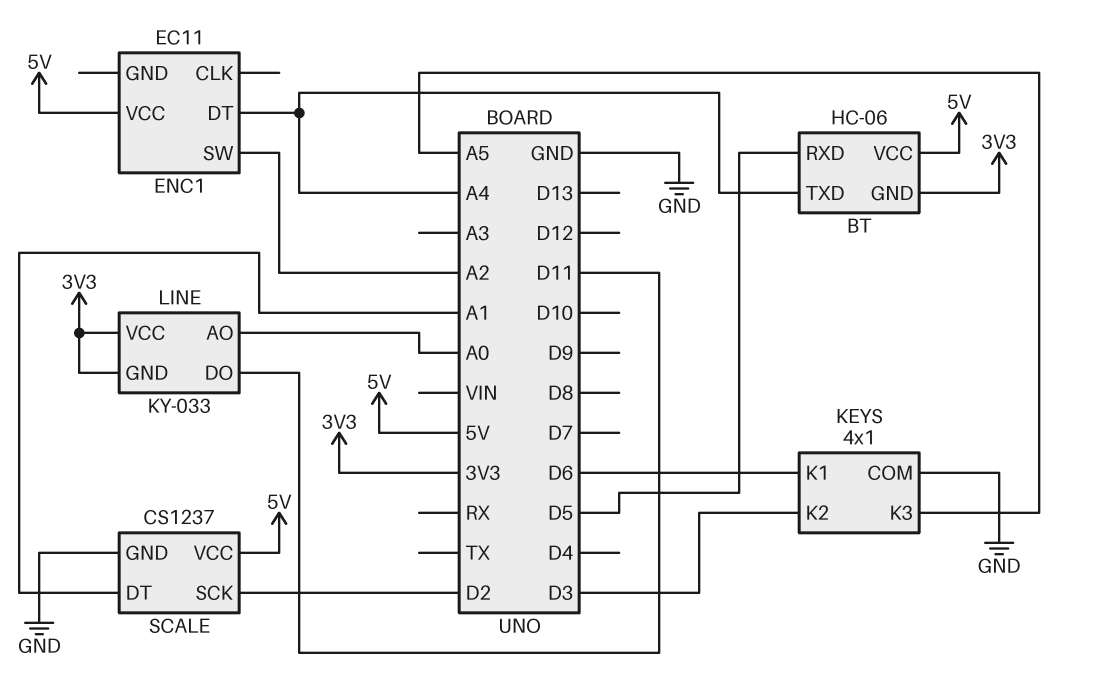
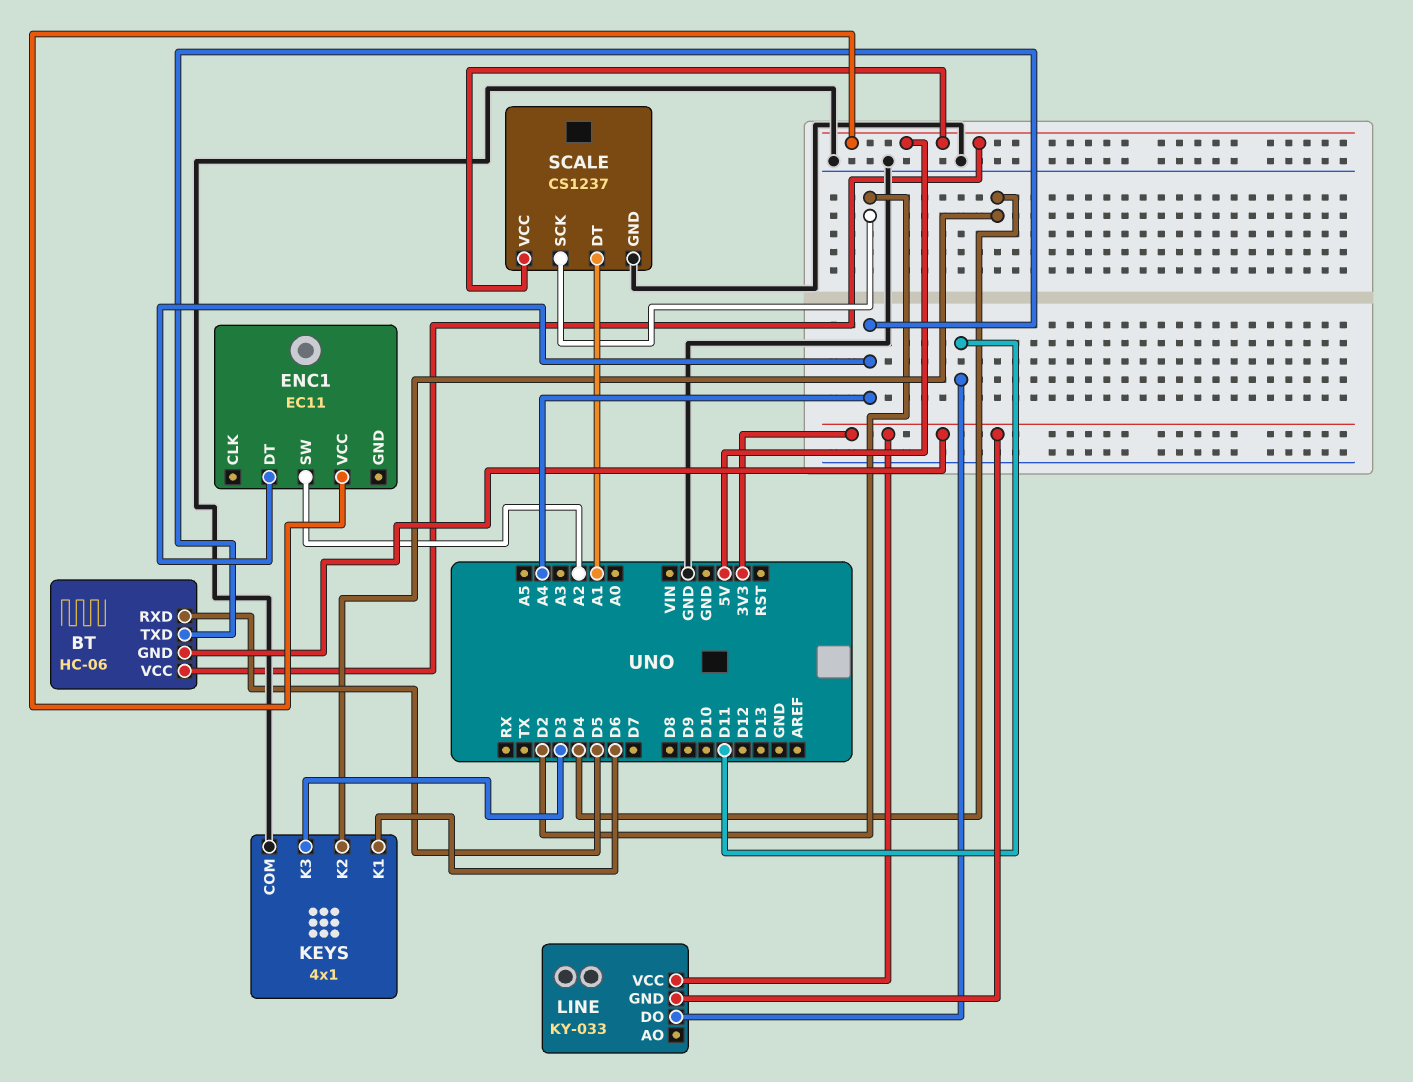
KEYS pin K2: D3 -> D4
KEYS pin K3: A5 -> D3
LINE pin AO: A0 -> none

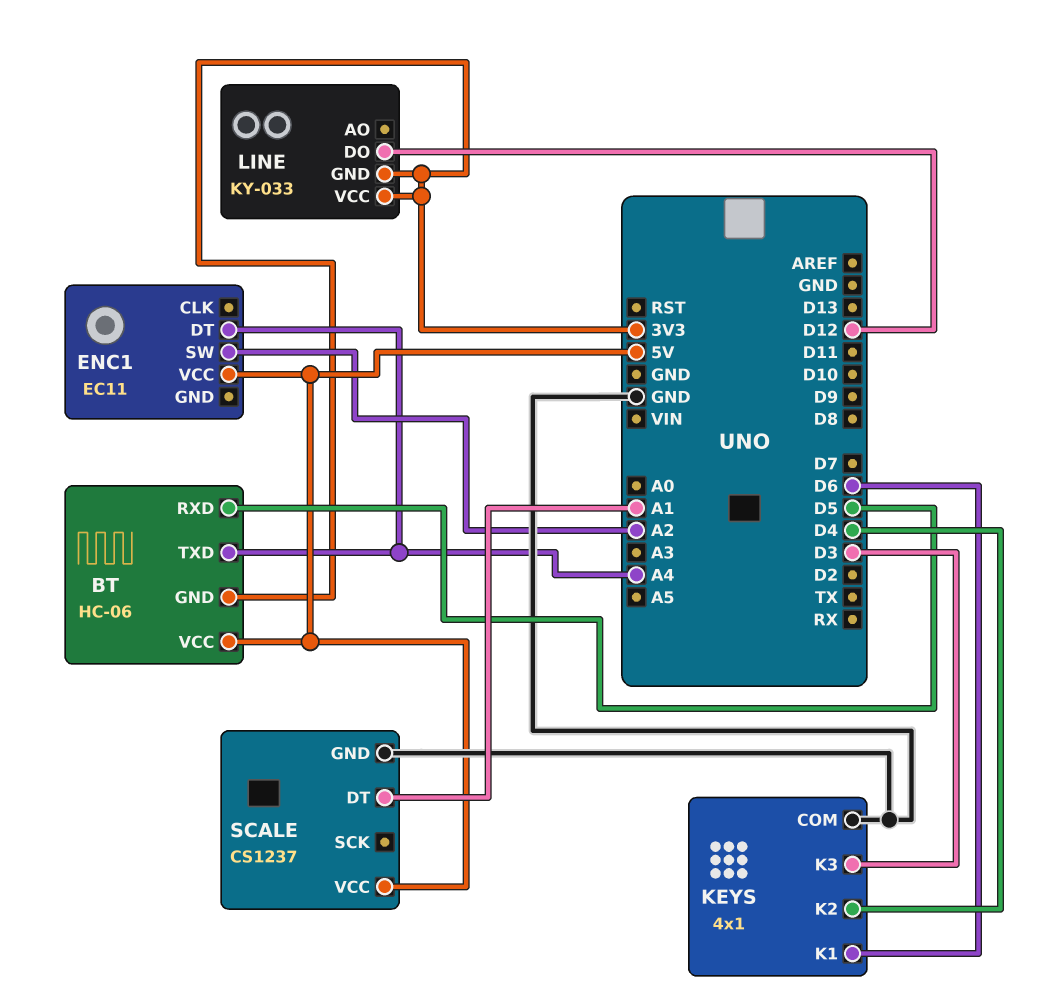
LINE pin DO: D11 -> D12
SCALE pin SCK: D2 -> none

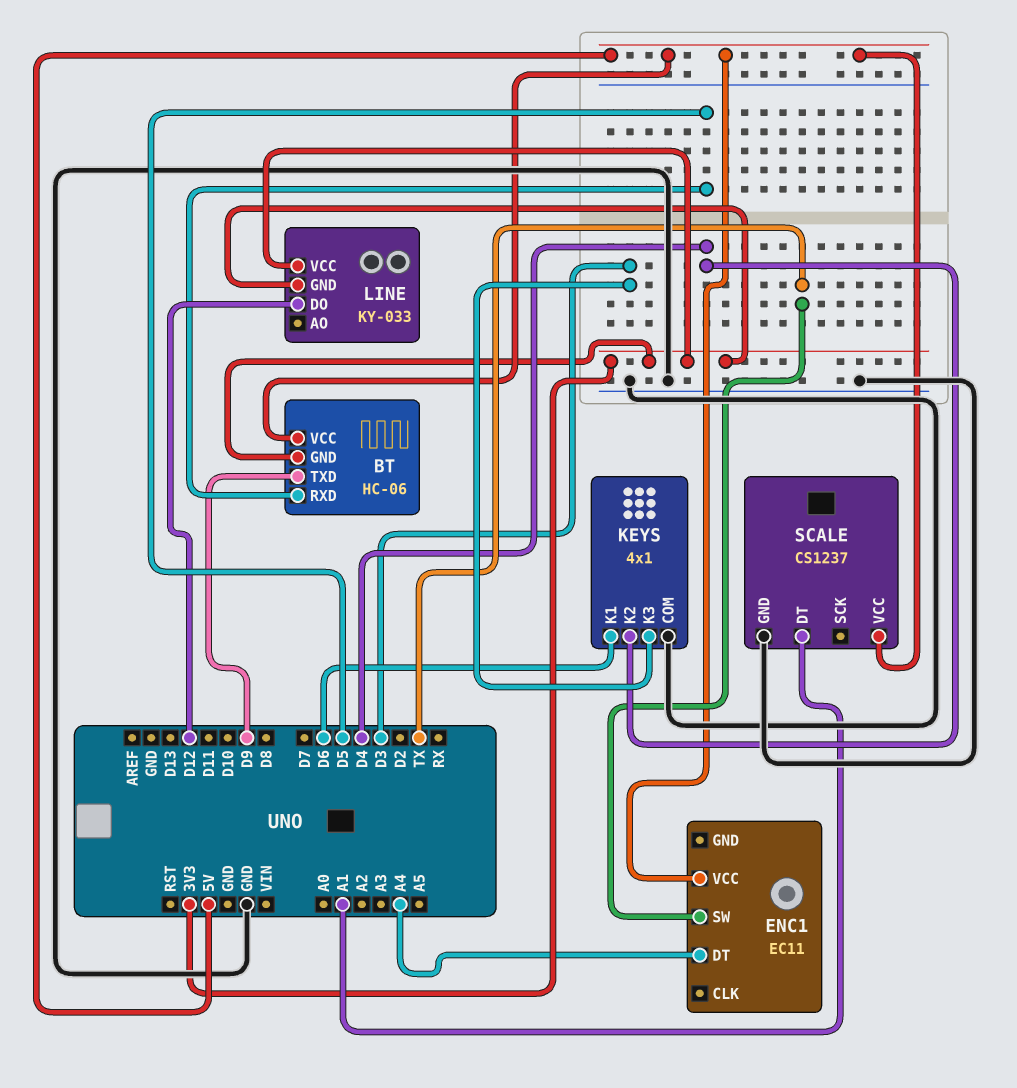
BT pin TXD: A4 -> D9
ENC1 pin SW: A2 -> TX

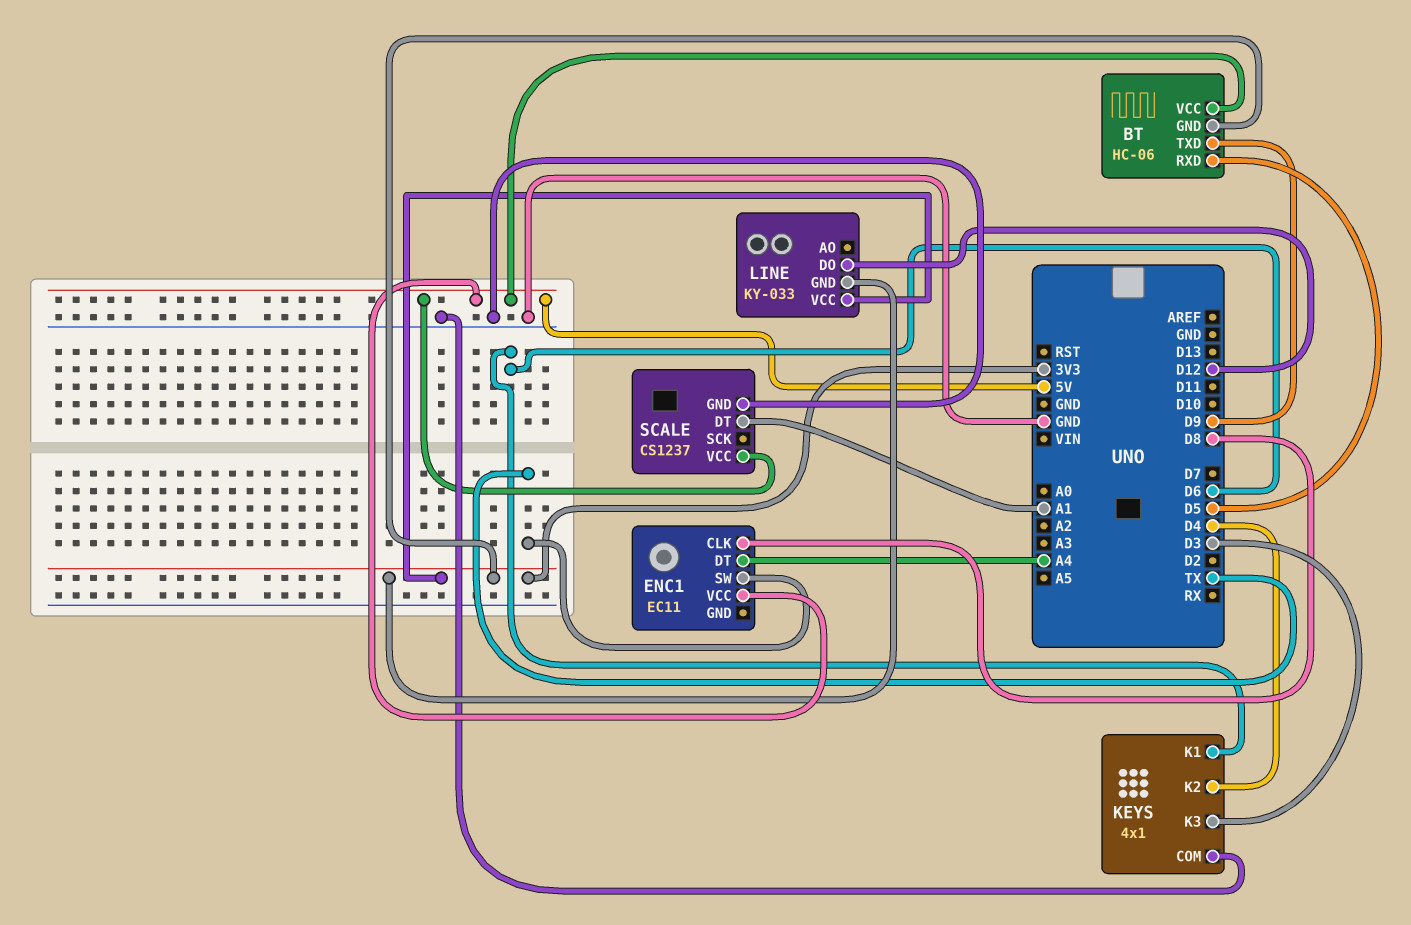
ENC1 pin CLK: none -> D8

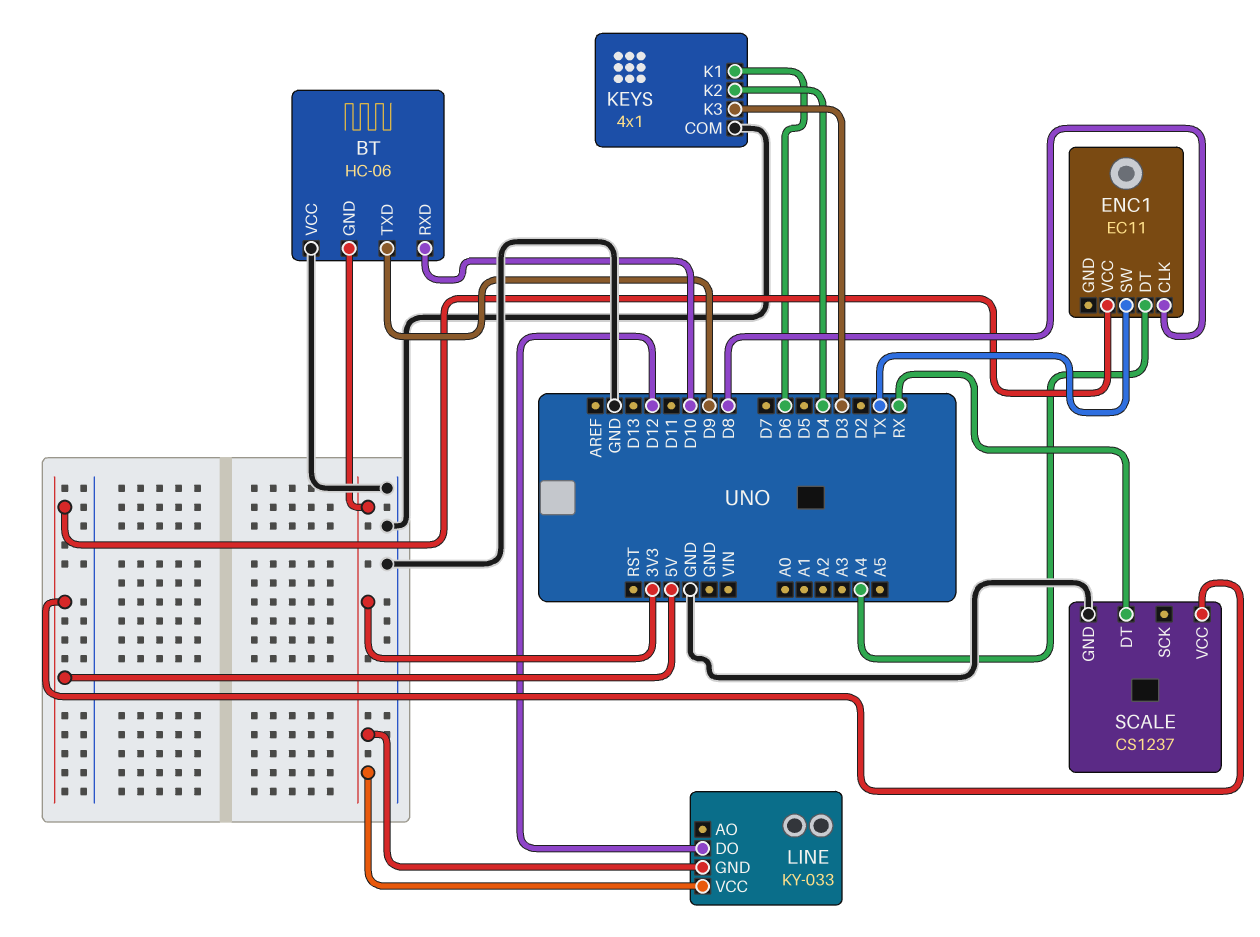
BT pin RXD: D5 -> D10
BT pin VCC: 5V -> GND
SCALE pin DT: A1 -> RX

